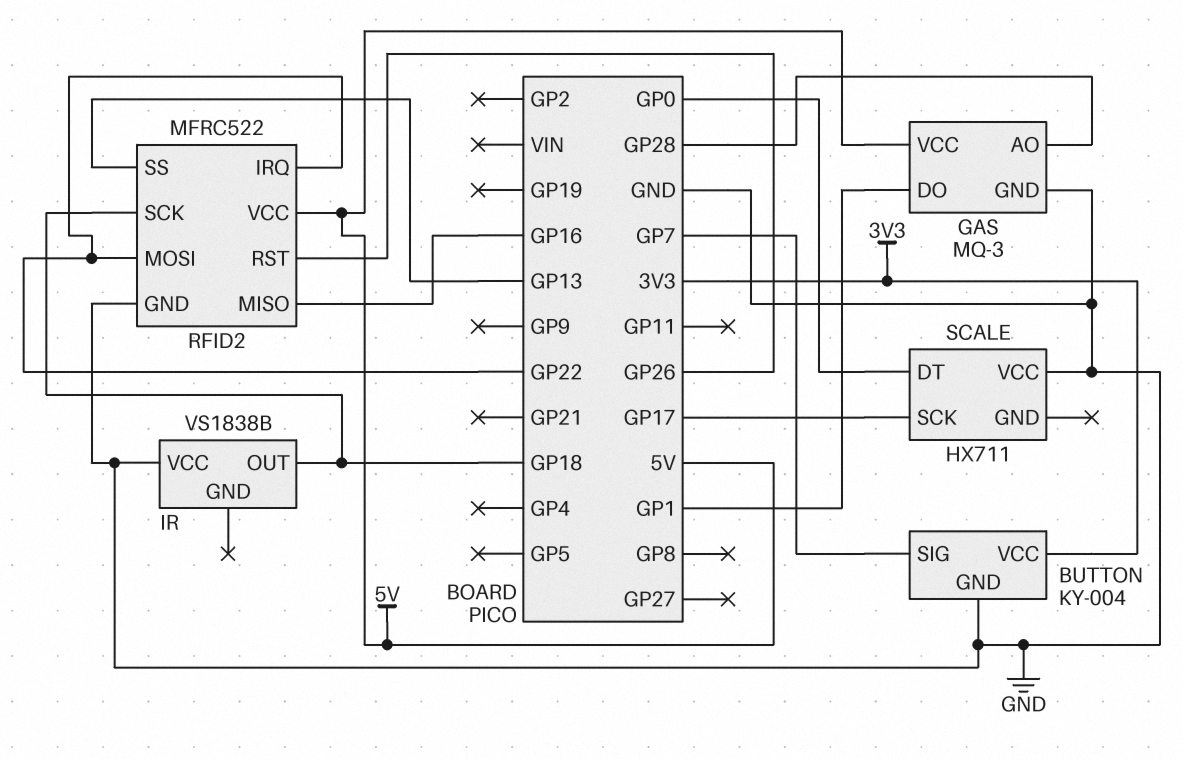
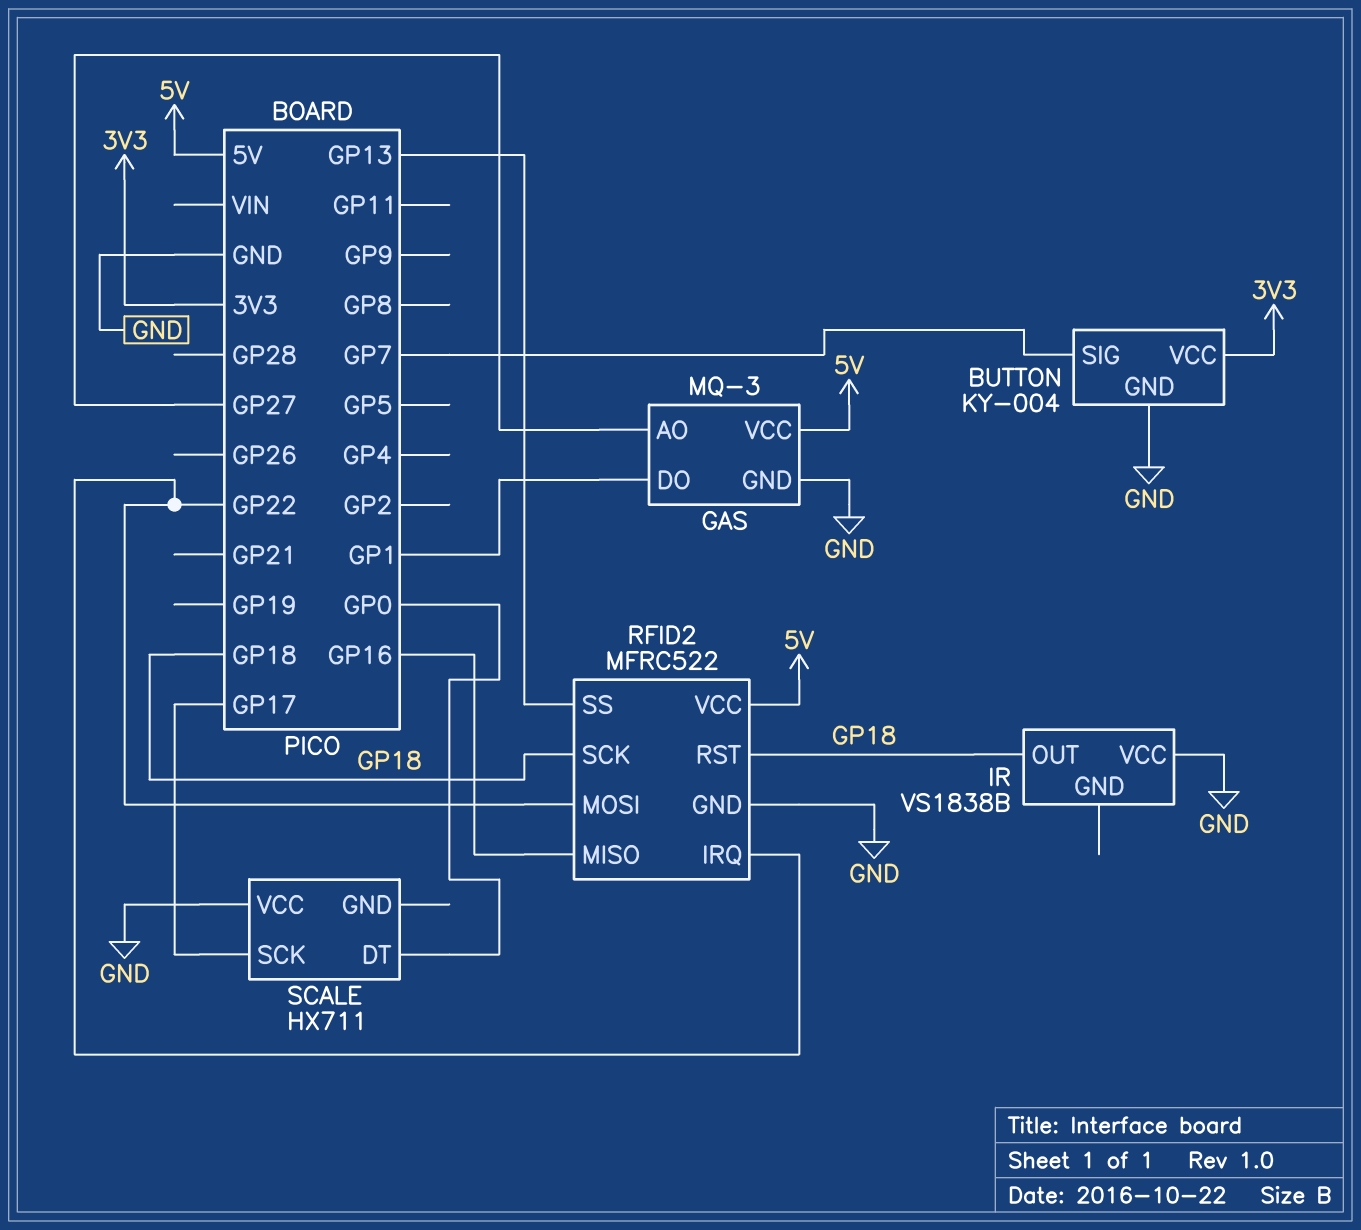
GAS pin AO: GP28 -> GP27
RFID2 pin RST: GP26 -> GP18

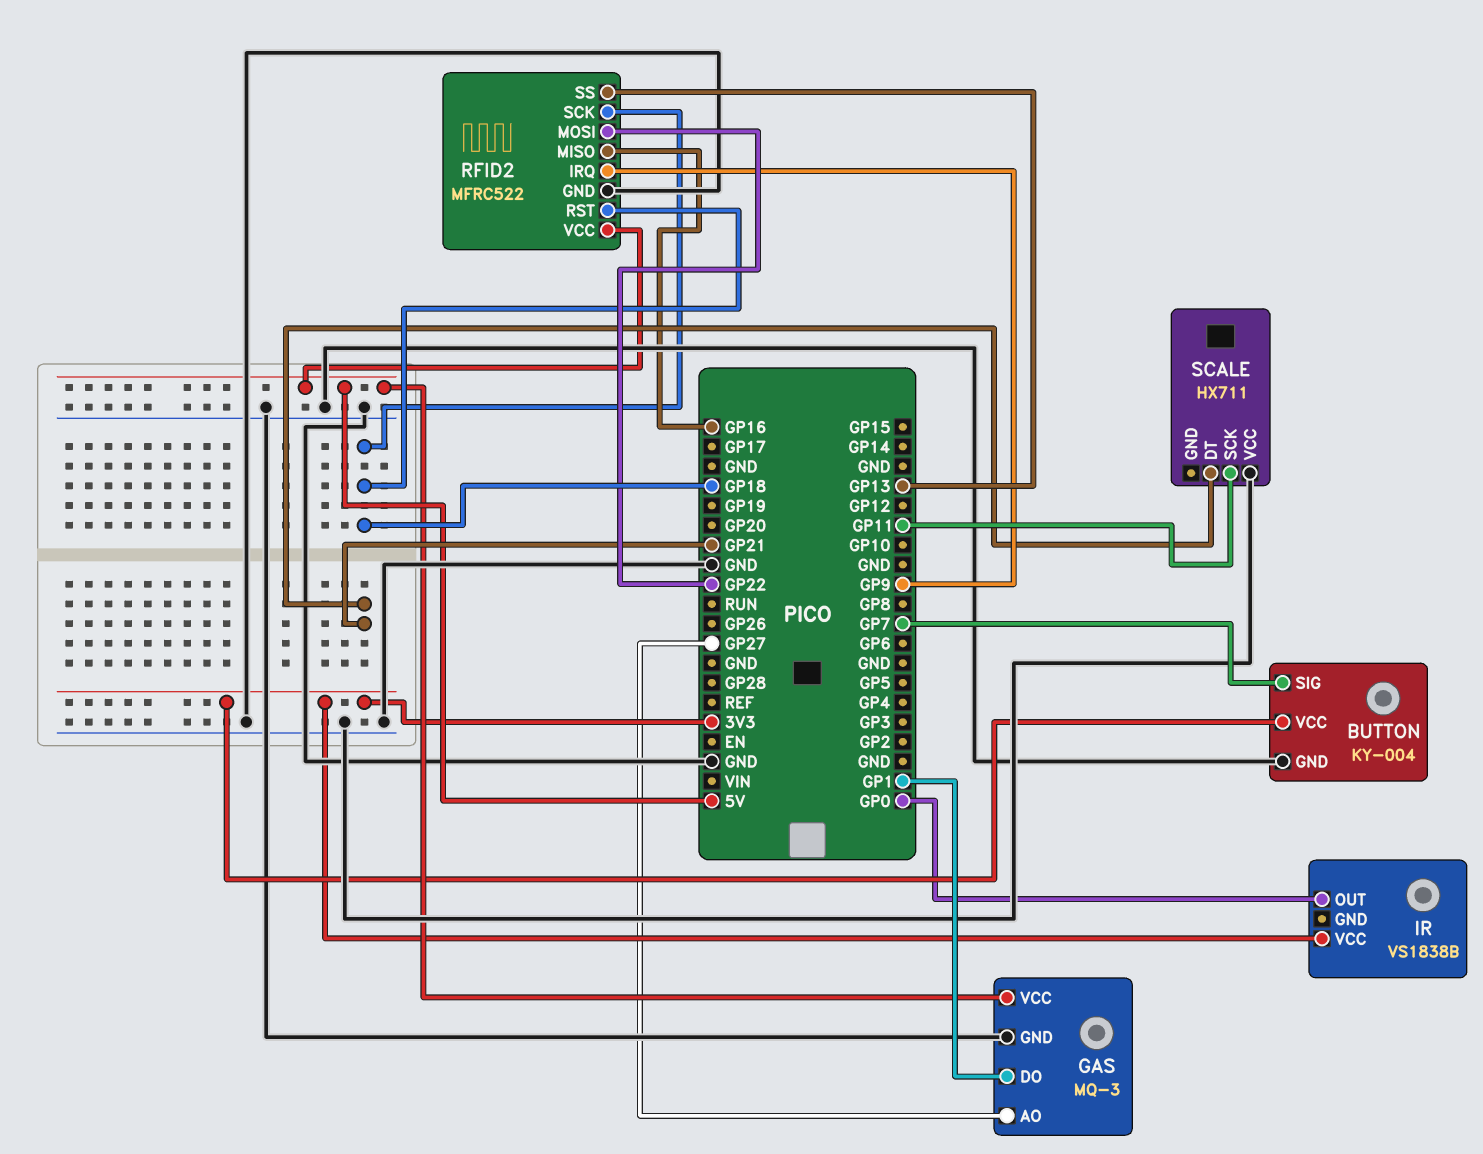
IR pin OUT: GP18 -> GP0
IR pin VCC: GND -> 3V3
RFID2 pin IRQ: GP22 -> GP9
SCALE pin DT: GP0 -> GP21
SCALE pin SCK: GP17 -> GP11

